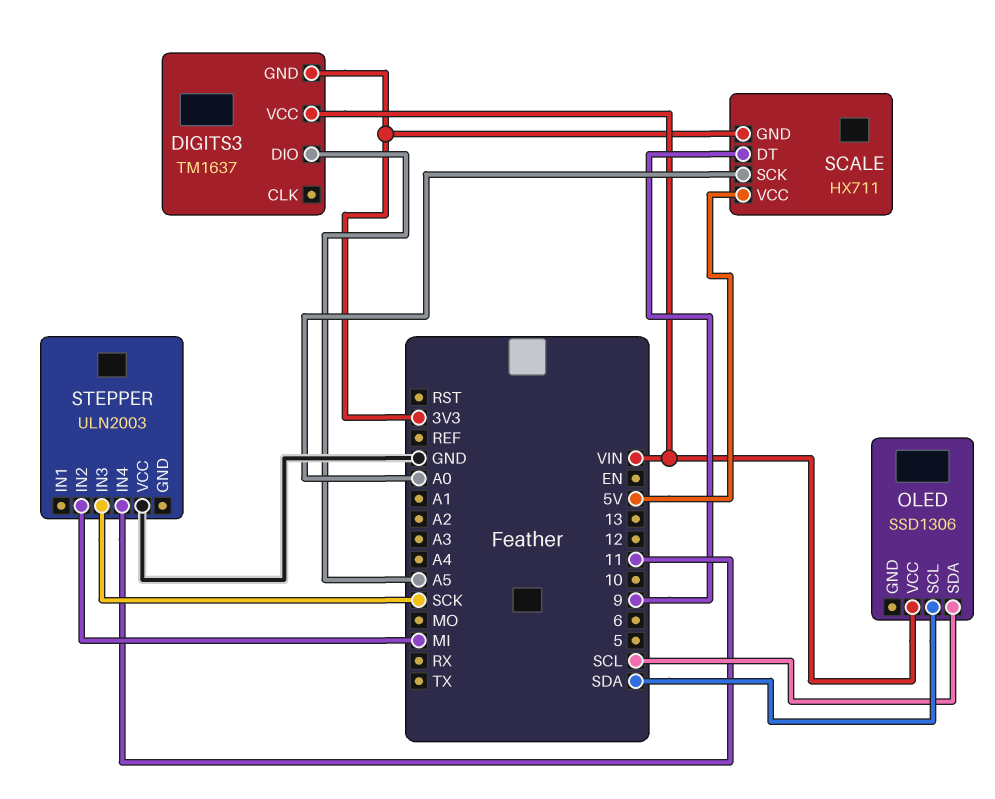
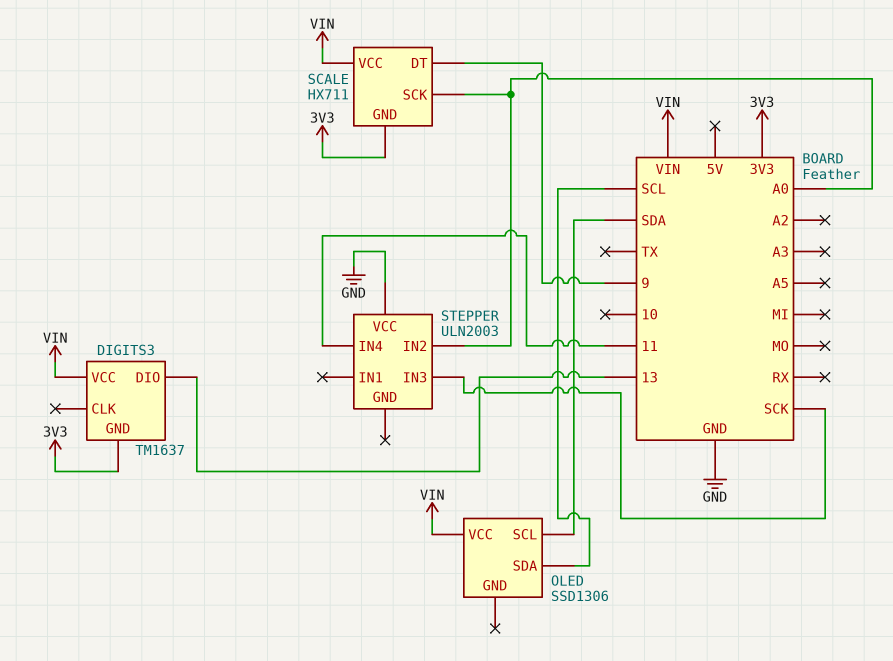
DIGITS3 pin DIO: A5 -> 13
SCALE pin VCC: 5V -> VIN
STEPPER pin IN2: MI -> A0

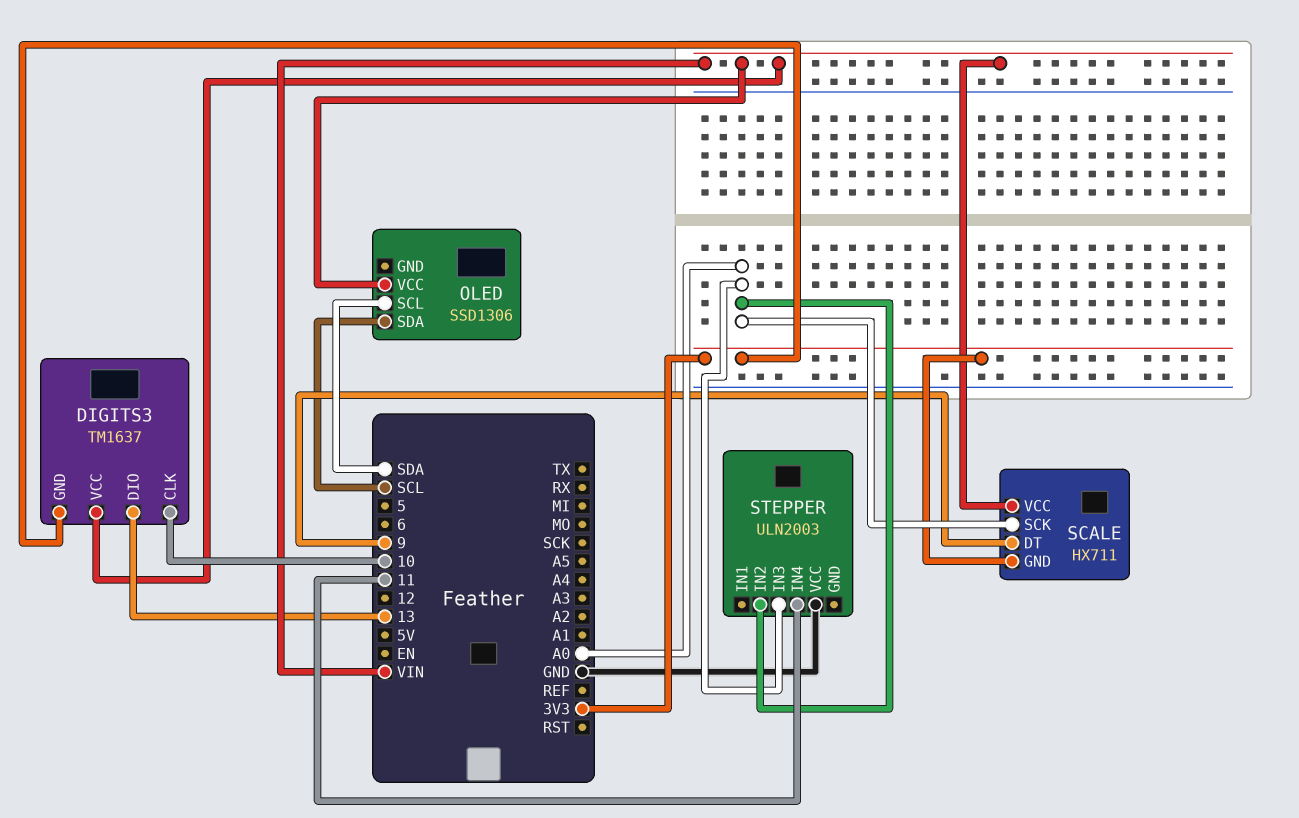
DIGITS3 pin CLK: none -> 10
STEPPER pin IN3: SCK -> A0

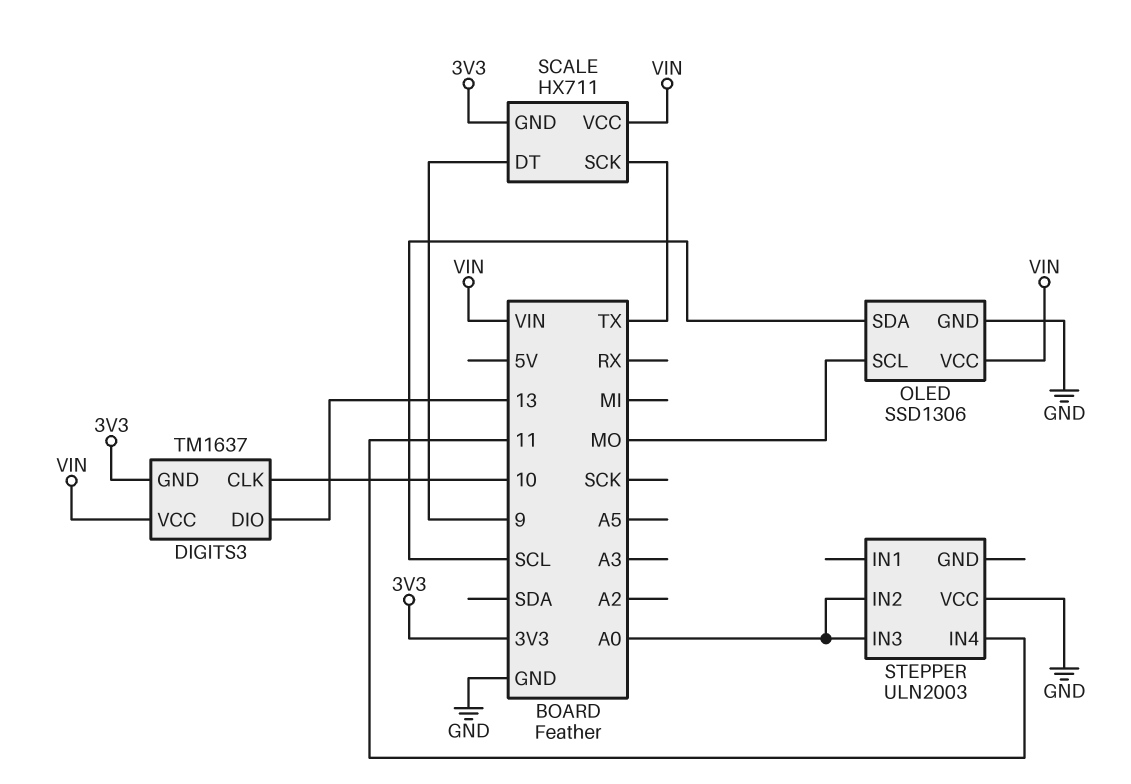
OLED pin GND: none -> GND
OLED pin SCL: SDA -> MO
SCALE pin SCK: A0 -> TX

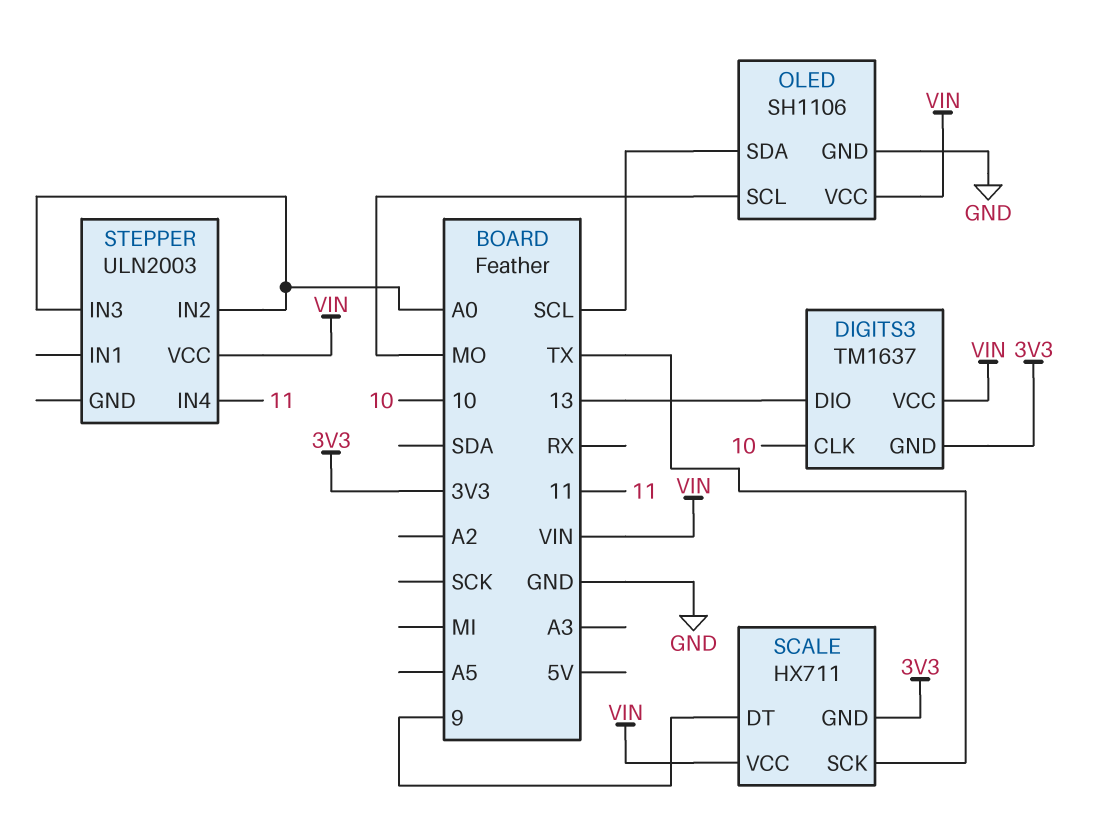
OLED: SSD1306 -> SH1106
STEPPER pin VCC: GND -> VIN

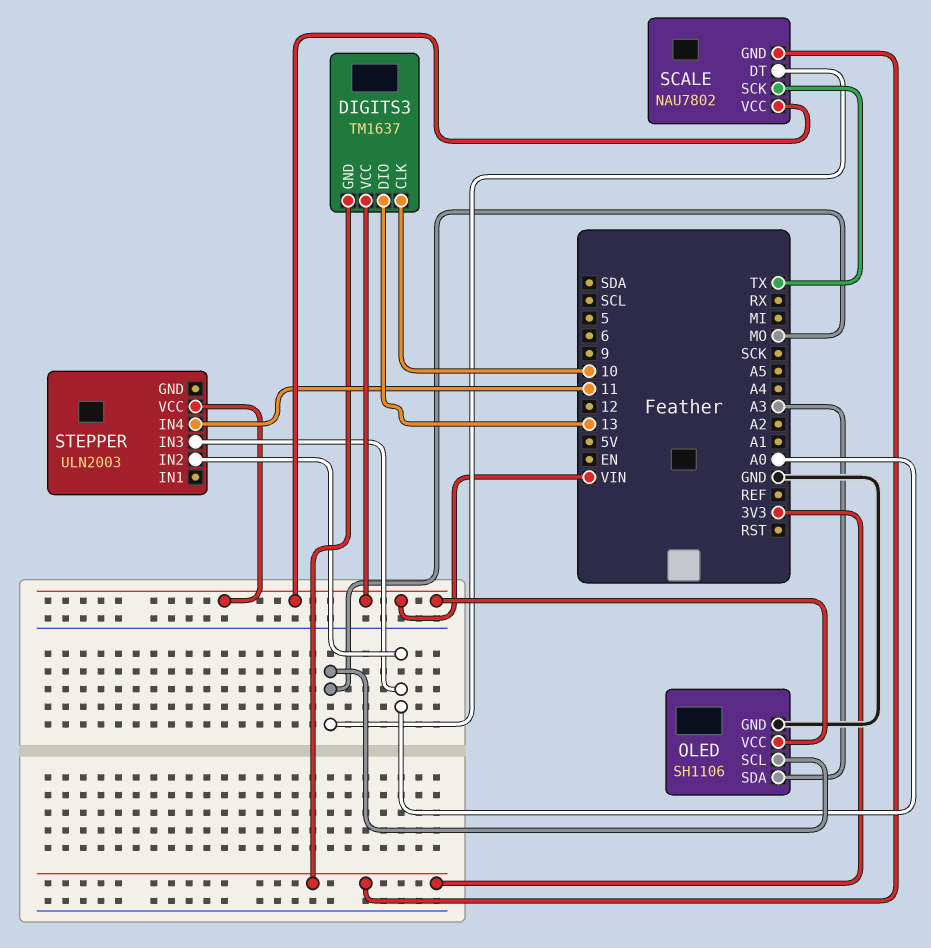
OLED pin SDA: SCL -> A3
SCALE: HX711 -> NAU7802
SCALE pin DT: 9 -> MO

